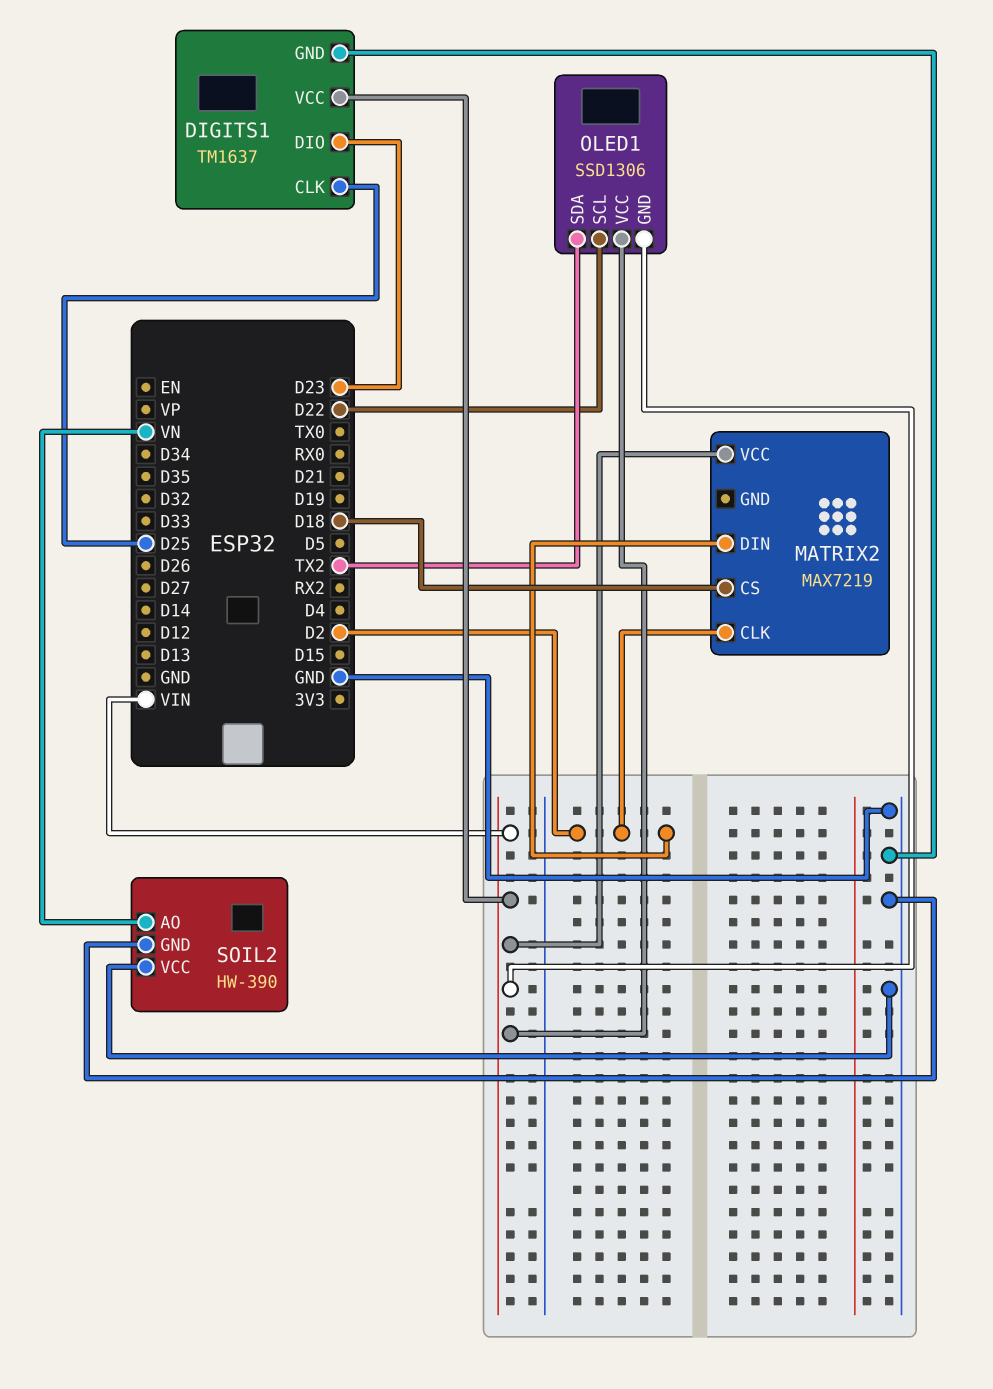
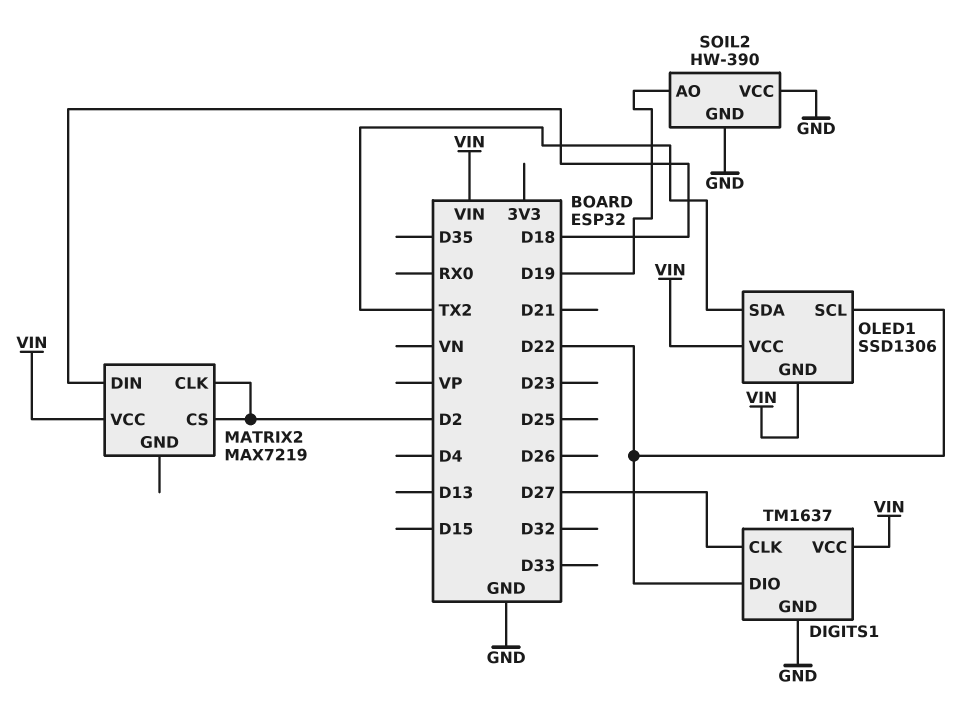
DIGITS1 pin CLK: D25 -> D27
DIGITS1 pin DIO: D23 -> D22
MATRIX2 pin CS: D18 -> D2
MATRIX2 pin DIN: D2 -> D18
SOIL2 pin AO: VN -> D19

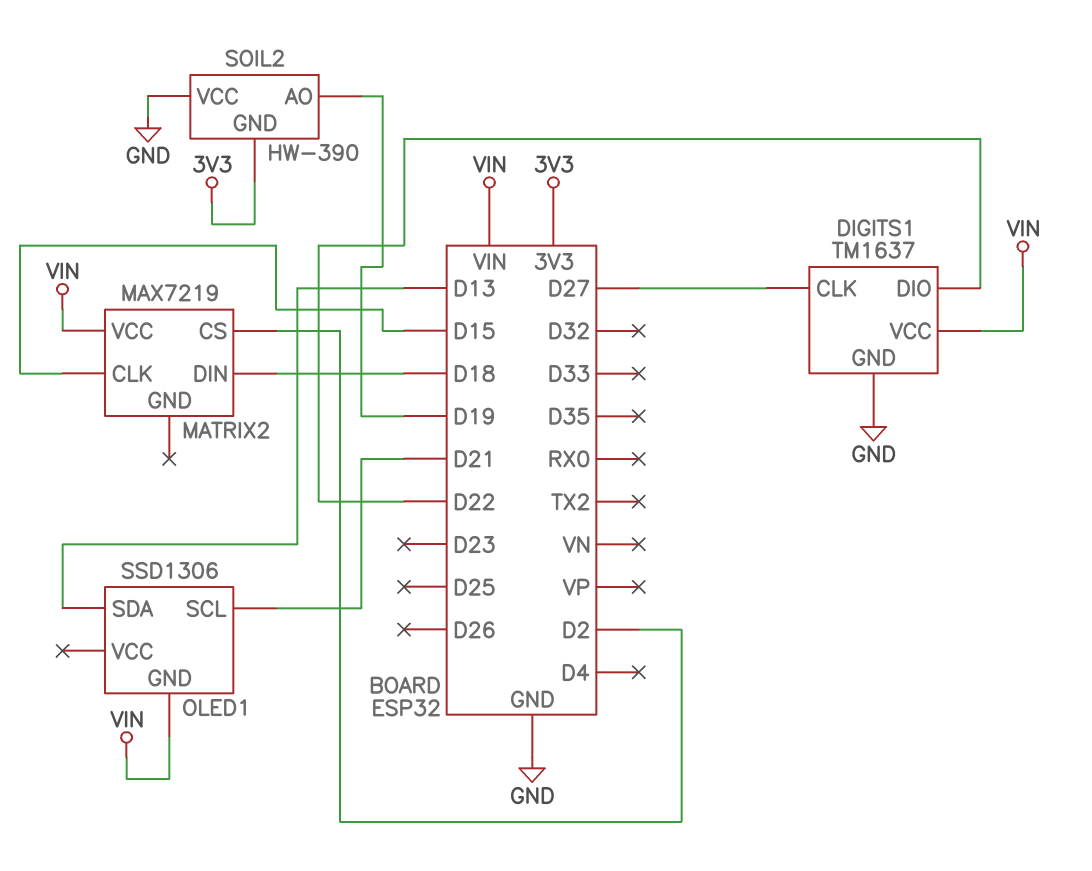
MATRIX2 pin CLK: D2 -> D15
OLED1 pin SCL: D22 -> D21
OLED1 pin SDA: TX2 -> D13
OLED1 pin VCC: VIN -> none
SOIL2 pin GND: GND -> 3V3

